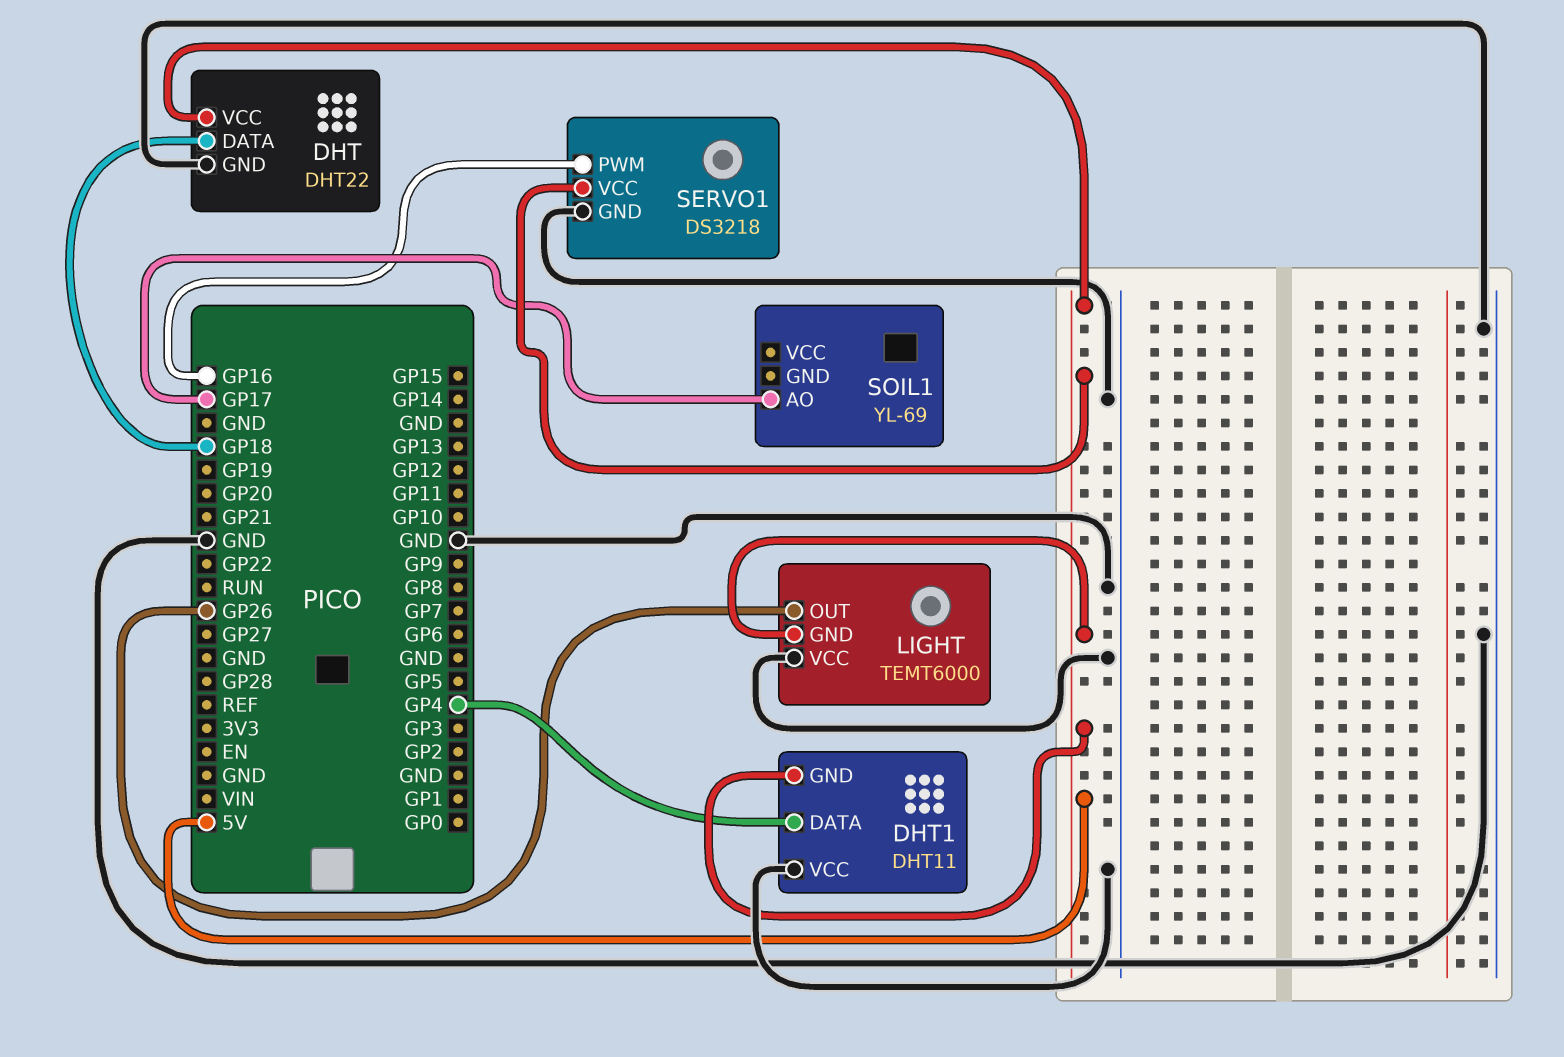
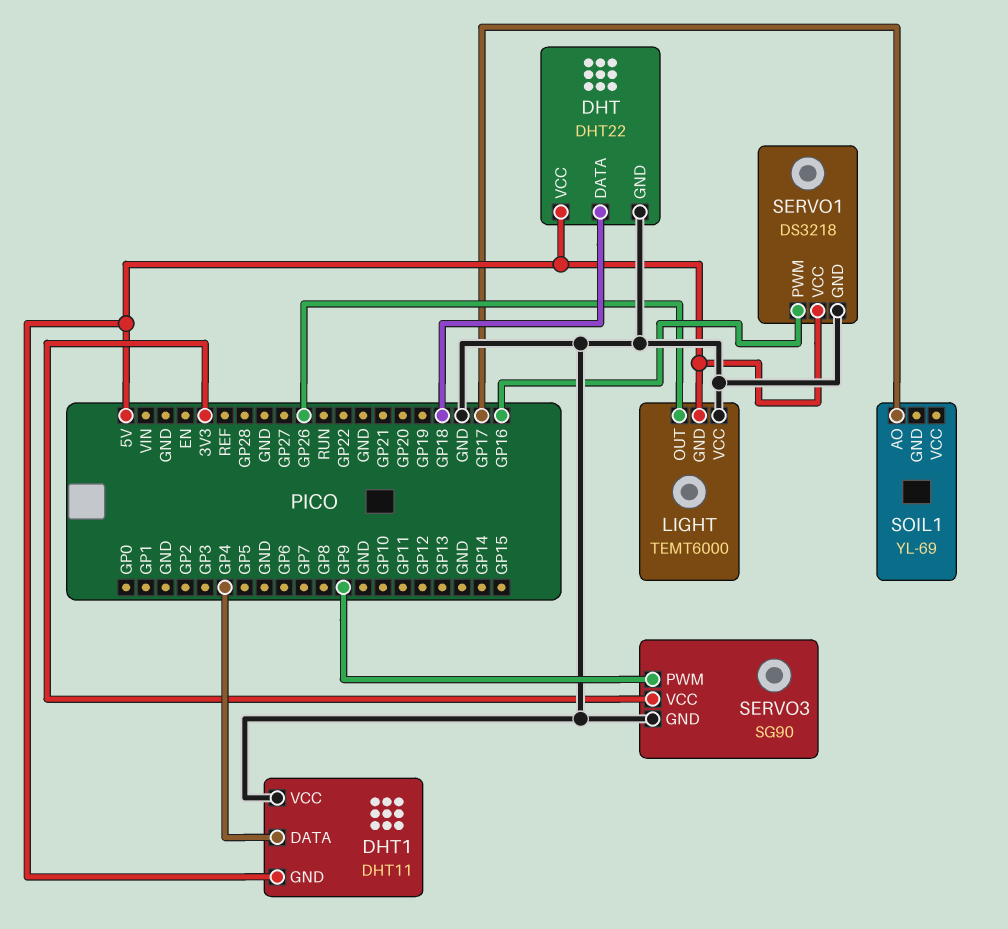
SERVO3: none -> SG90
SERVO3 pin GND: none -> GND
SERVO3 pin PWM: none -> GP9
SERVO3 pin VCC: none -> 3V3

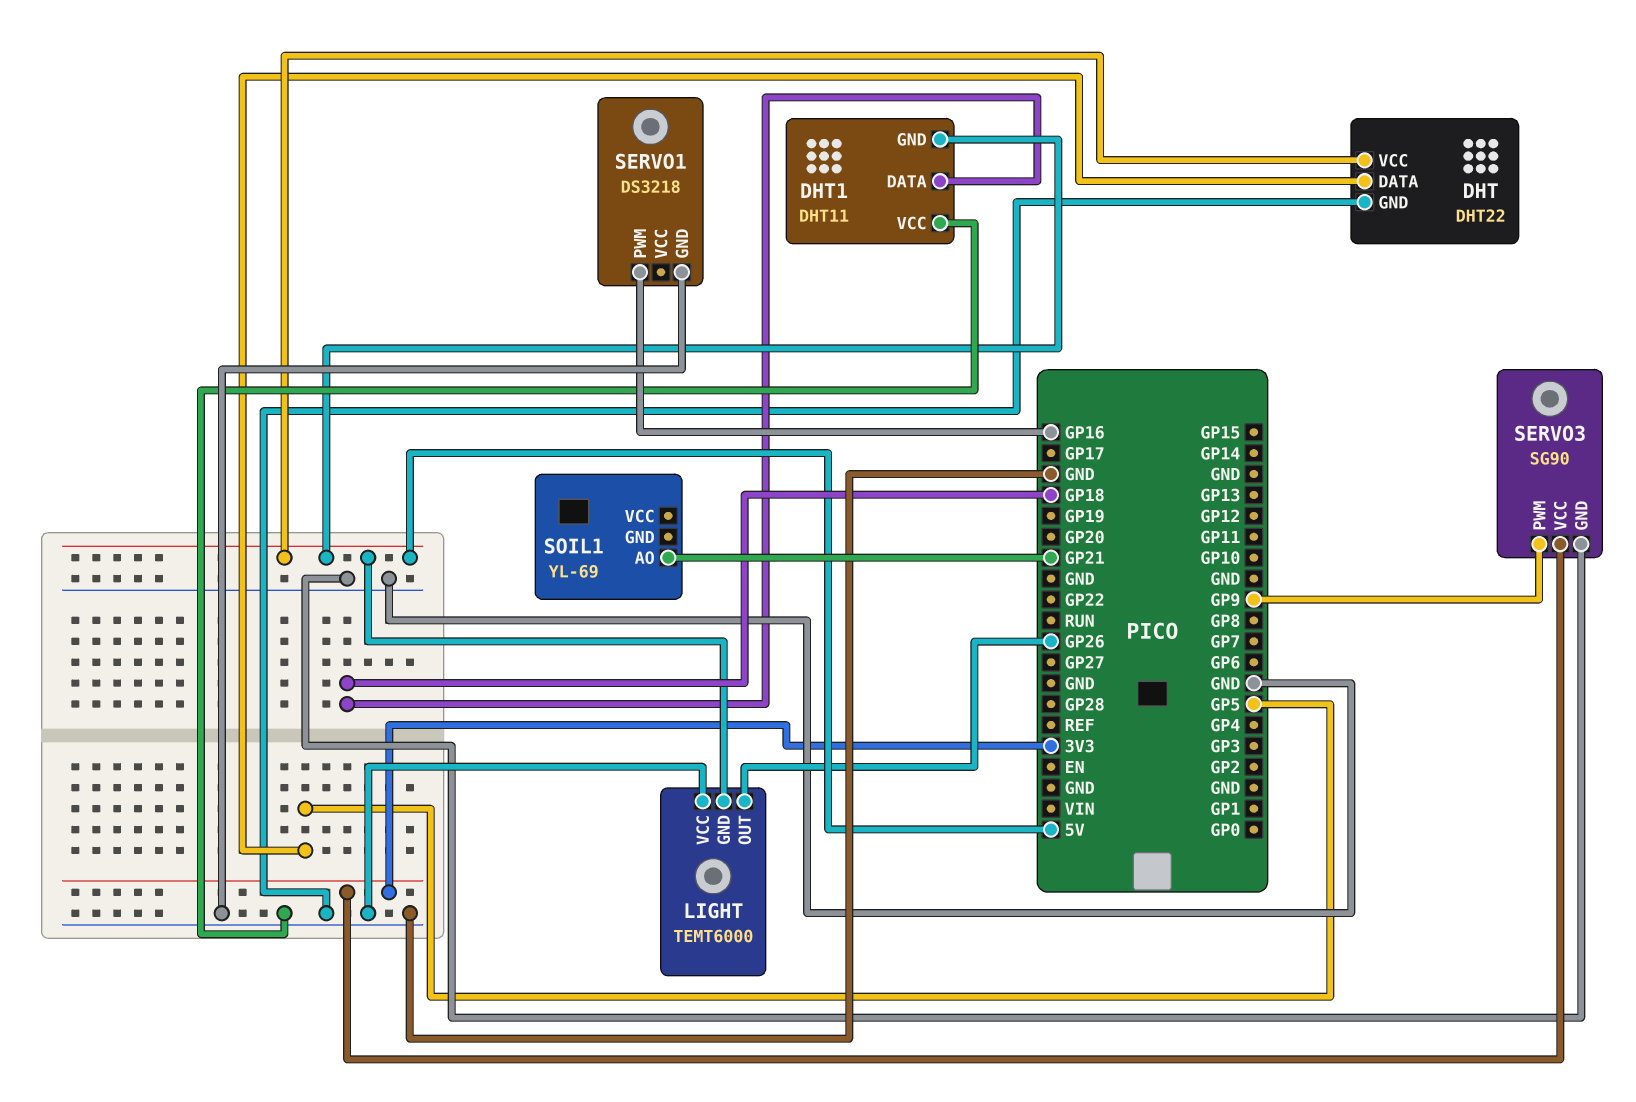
DHT pin DATA: GP18 -> GP5
DHT1 pin DATA: GP4 -> GP18
SERVO1 pin VCC: 5V -> none
SOIL1 pin AO: GP17 -> GP21

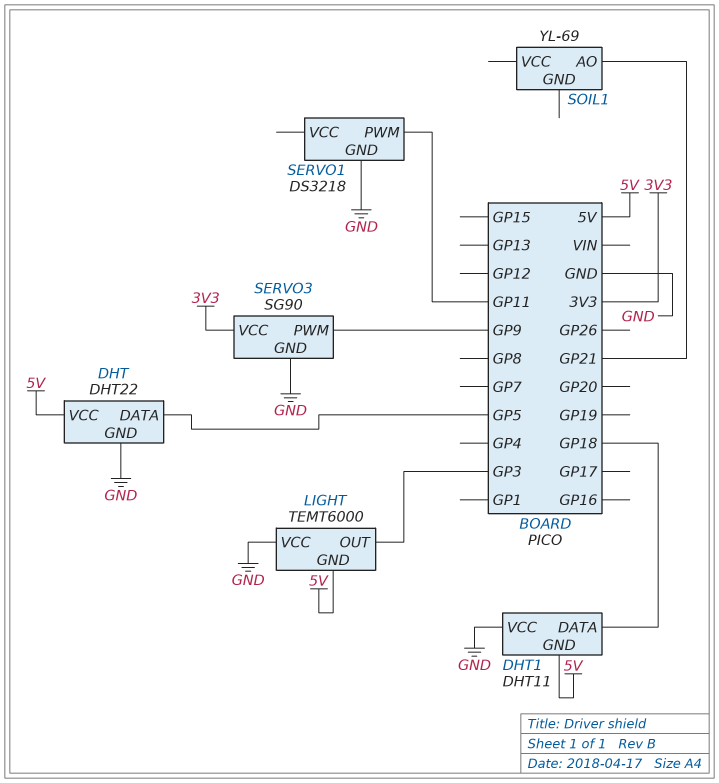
LIGHT pin OUT: GP26 -> GP3
SERVO1 pin PWM: GP16 -> GP11

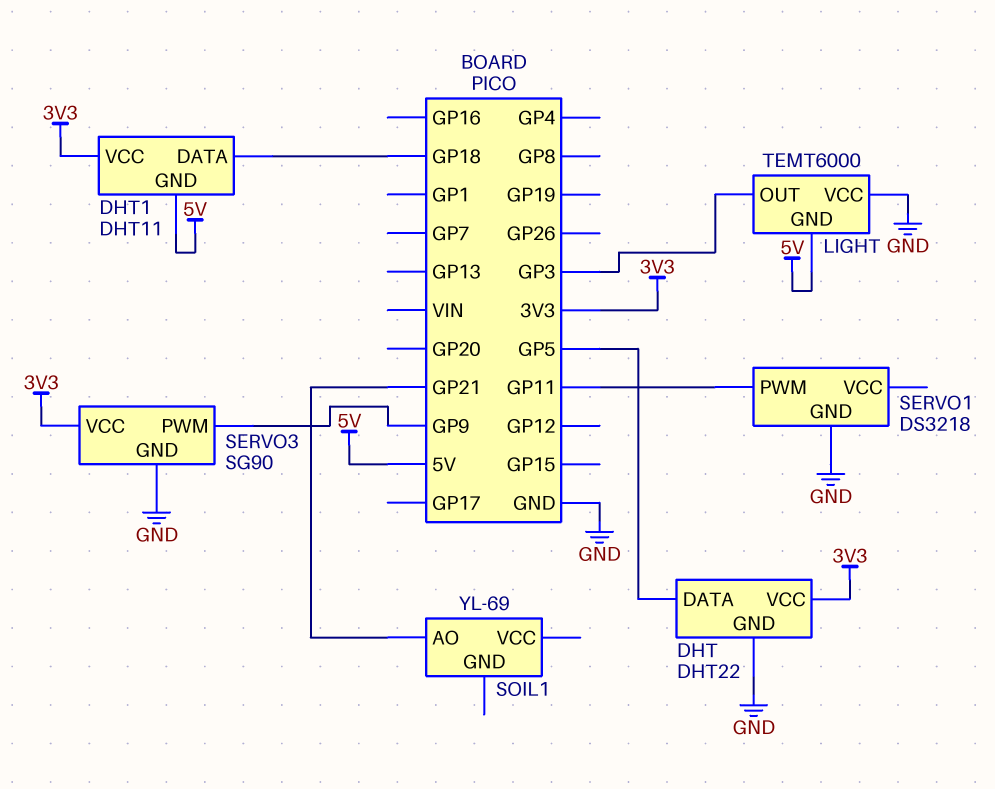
DHT pin VCC: 5V -> 3V3
DHT1 pin VCC: GND -> 3V3

